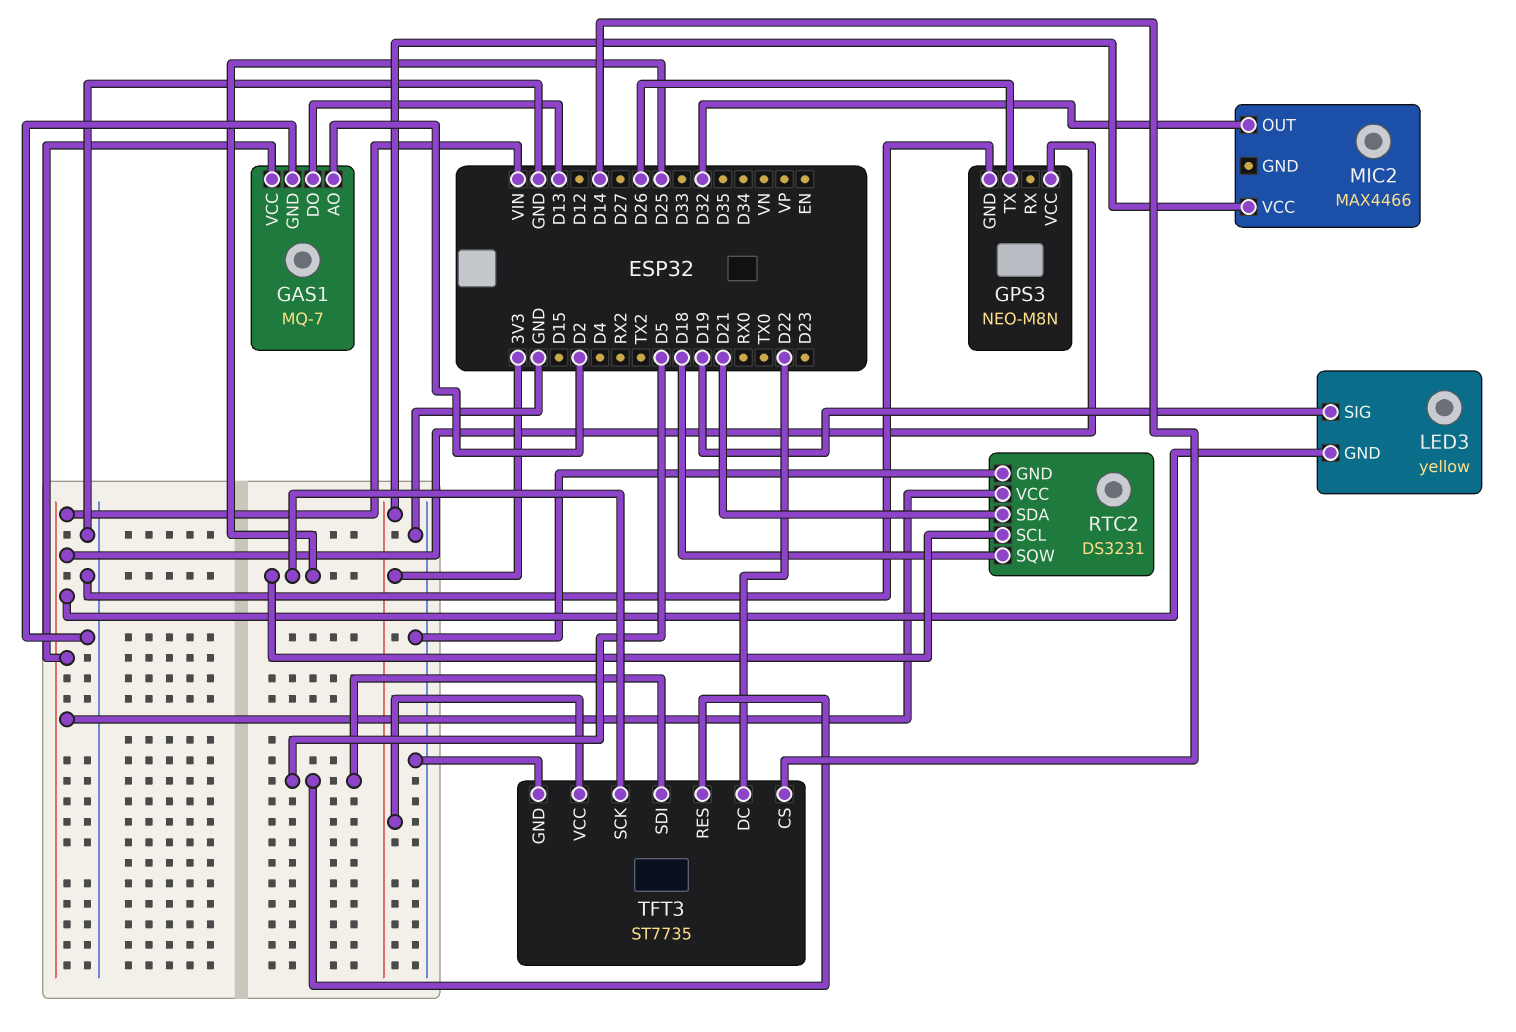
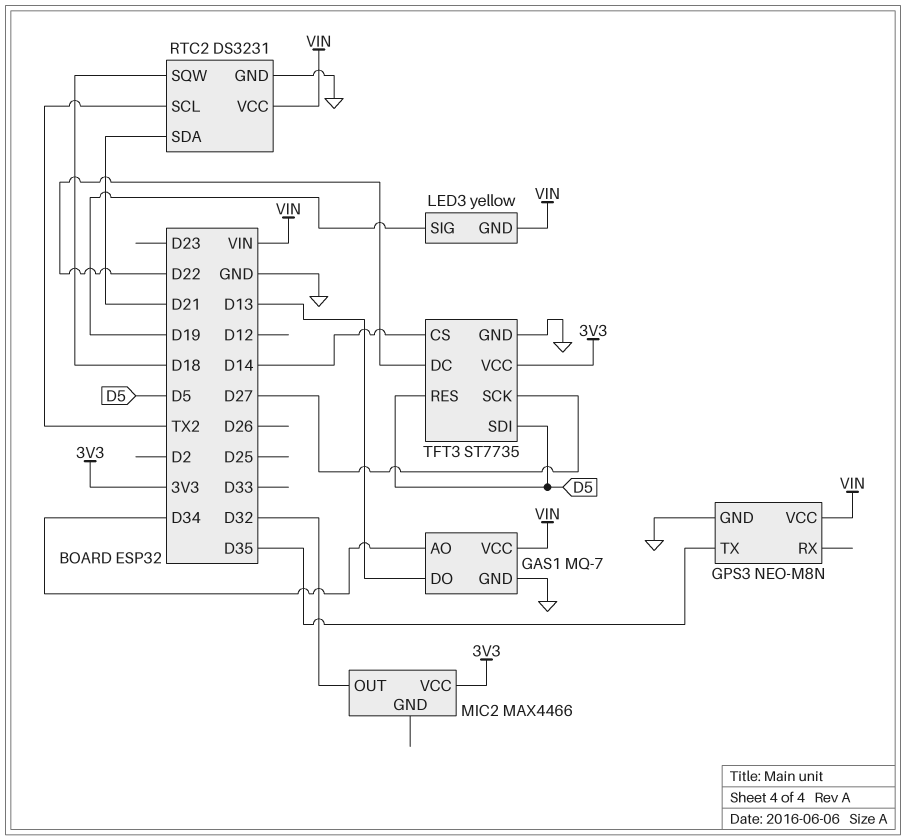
GAS1 pin AO: D2 -> D34
GPS3 pin TX: D26 -> D35
RTC2 pin SCL: D25 -> TX2
TFT3 pin SCK: D25 -> D27

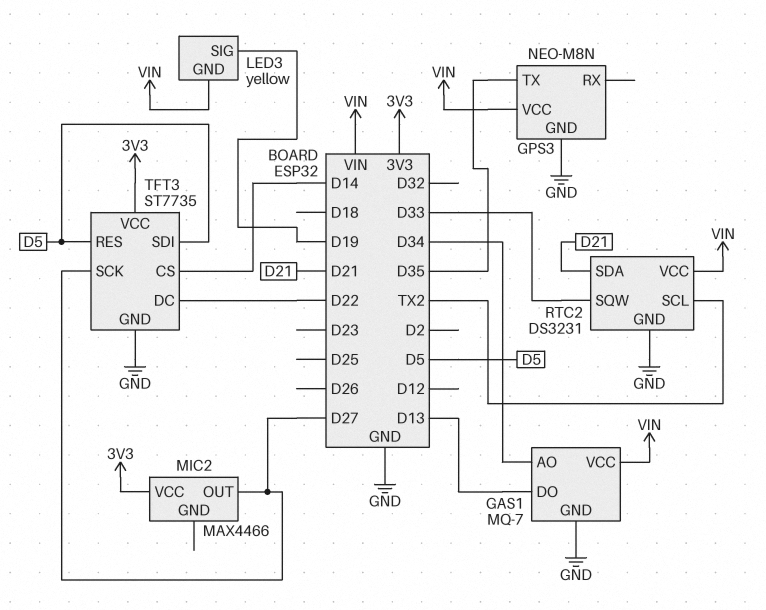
MIC2 pin OUT: D32 -> D27
RTC2 pin SQW: D18 -> D33

